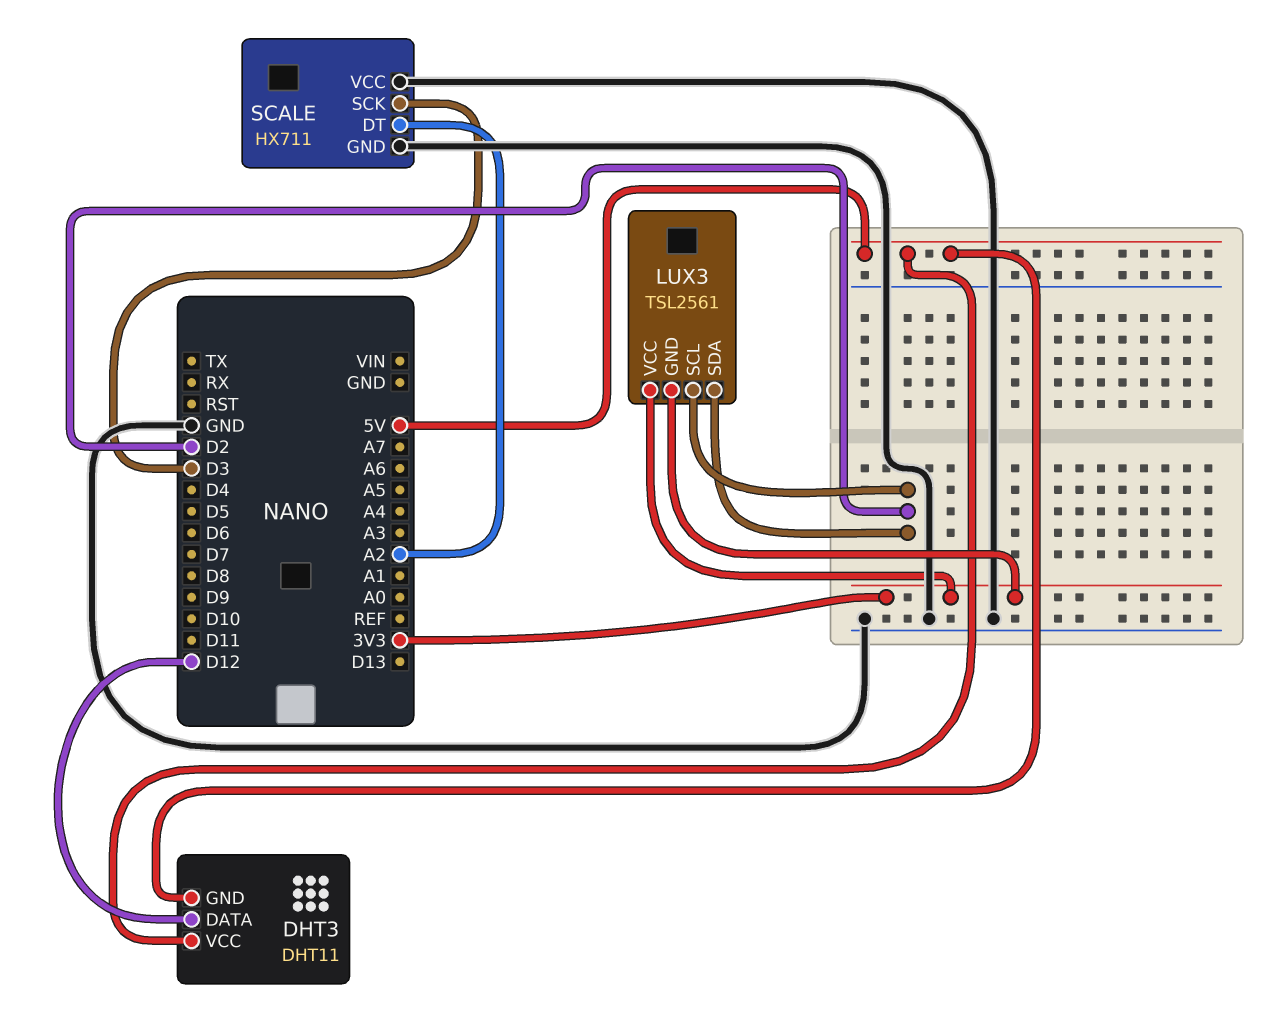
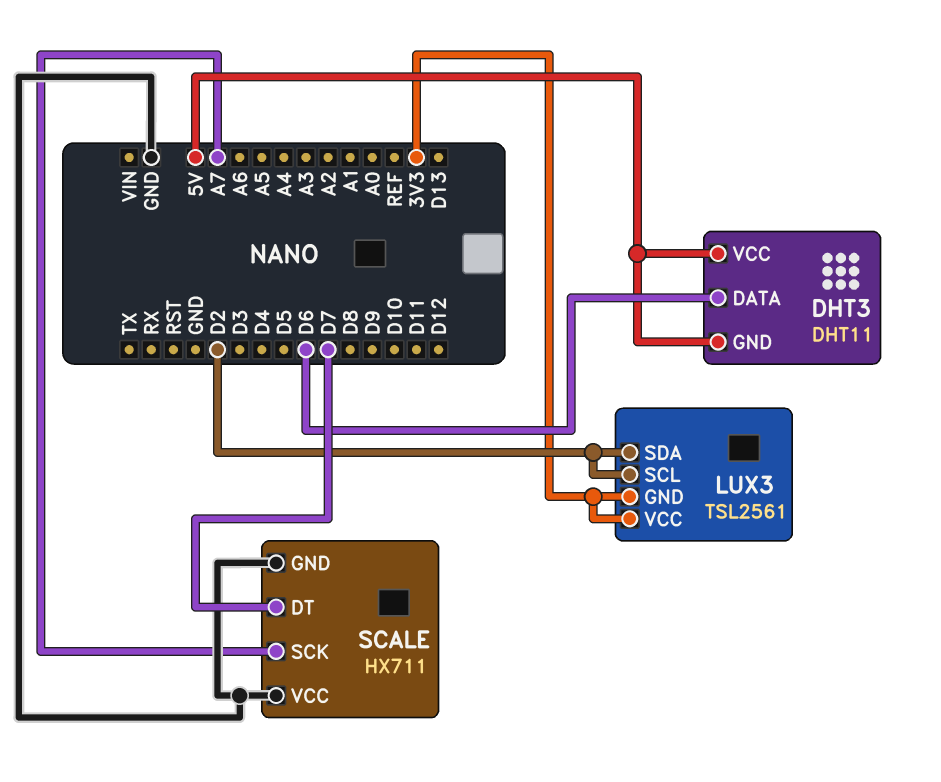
DHT3 pin DATA: D12 -> D6
SCALE pin DT: A2 -> D7
SCALE pin SCK: D3 -> A7

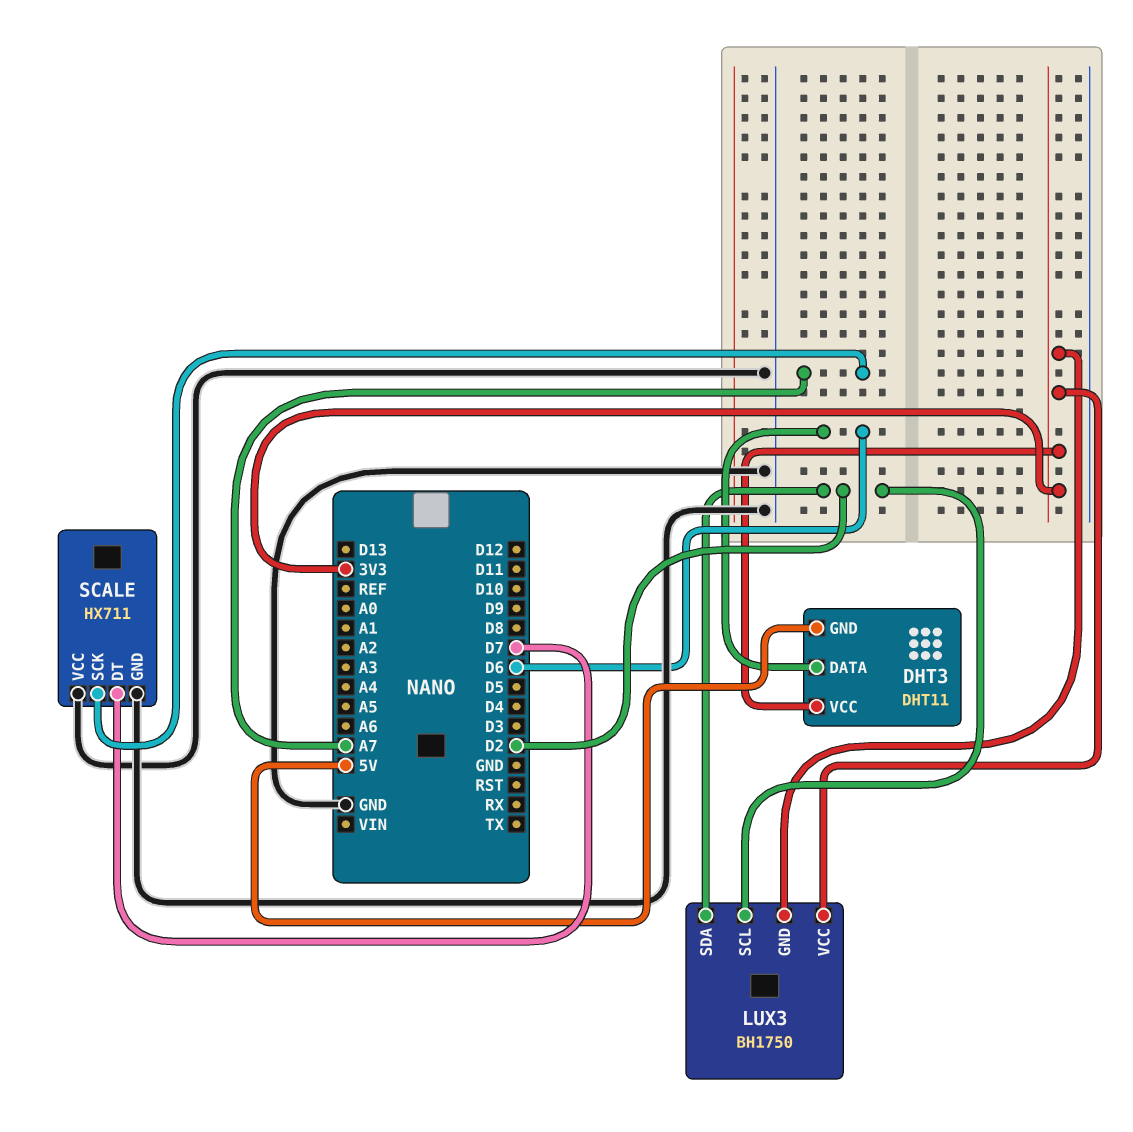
DHT3 pin VCC: 5V -> 3V3
LUX3: TSL2561 -> BH1750

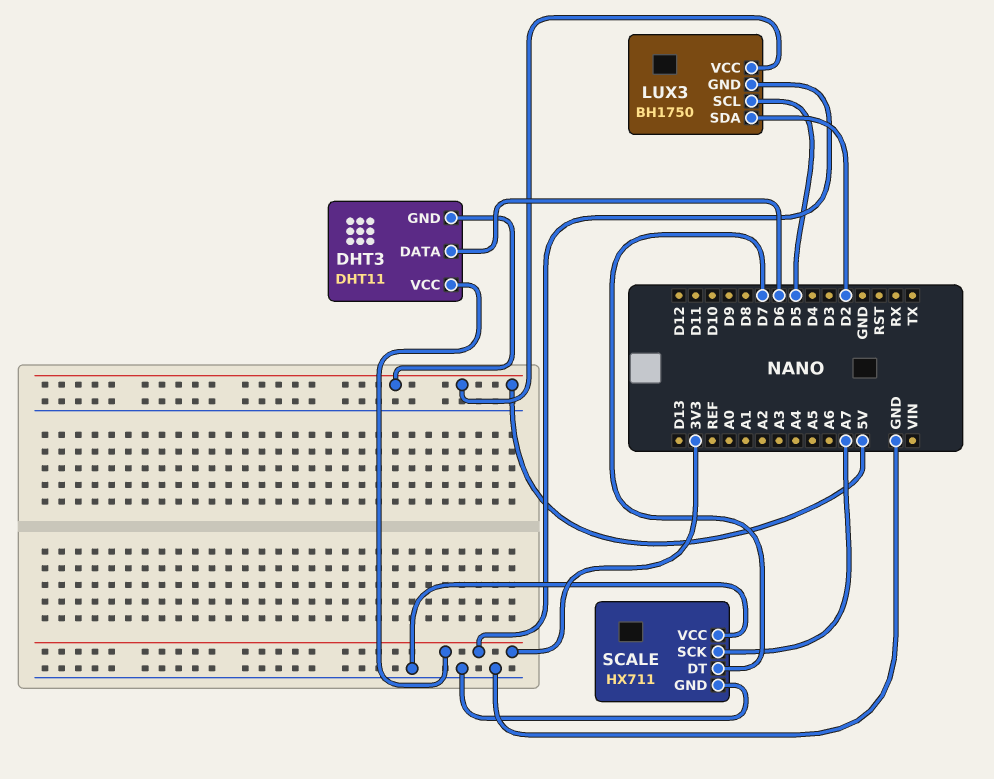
LUX3 pin SCL: D2 -> D5
LUX3 pin VCC: 3V3 -> 5V

